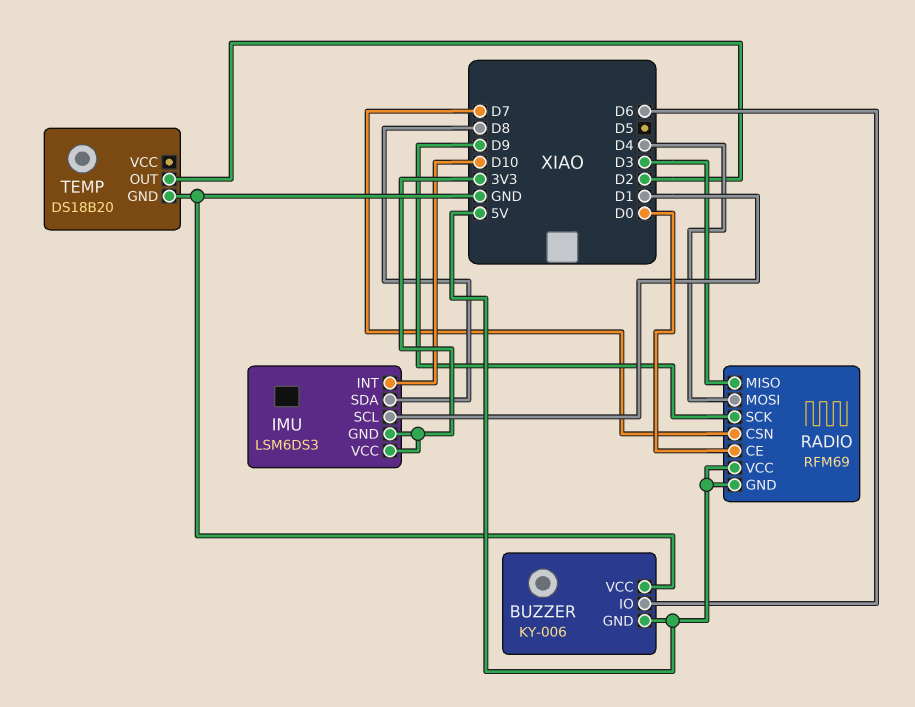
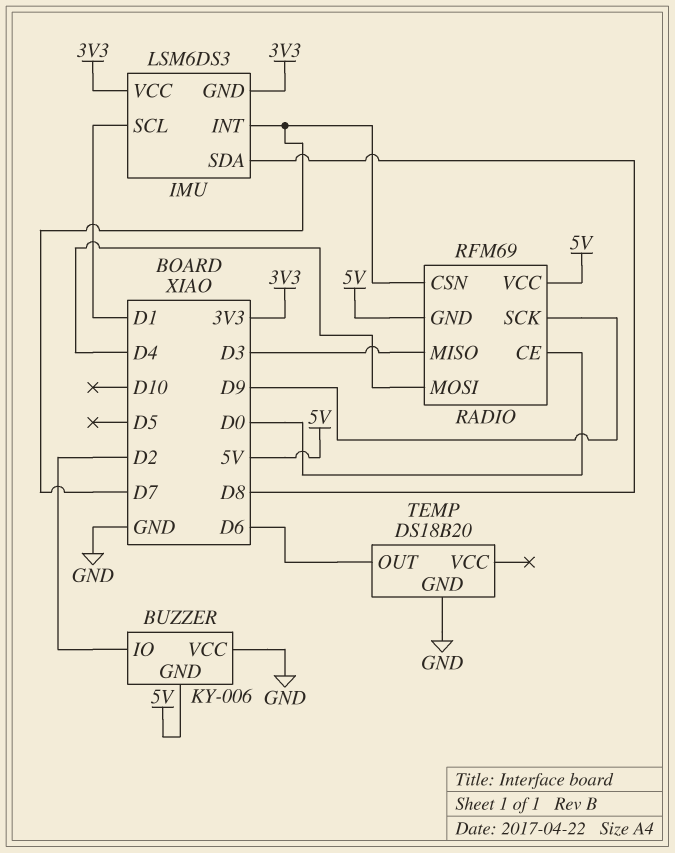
BUZZER pin IO: D6 -> D2
IMU pin INT: D10 -> D7
TEMP pin OUT: D2 -> D6

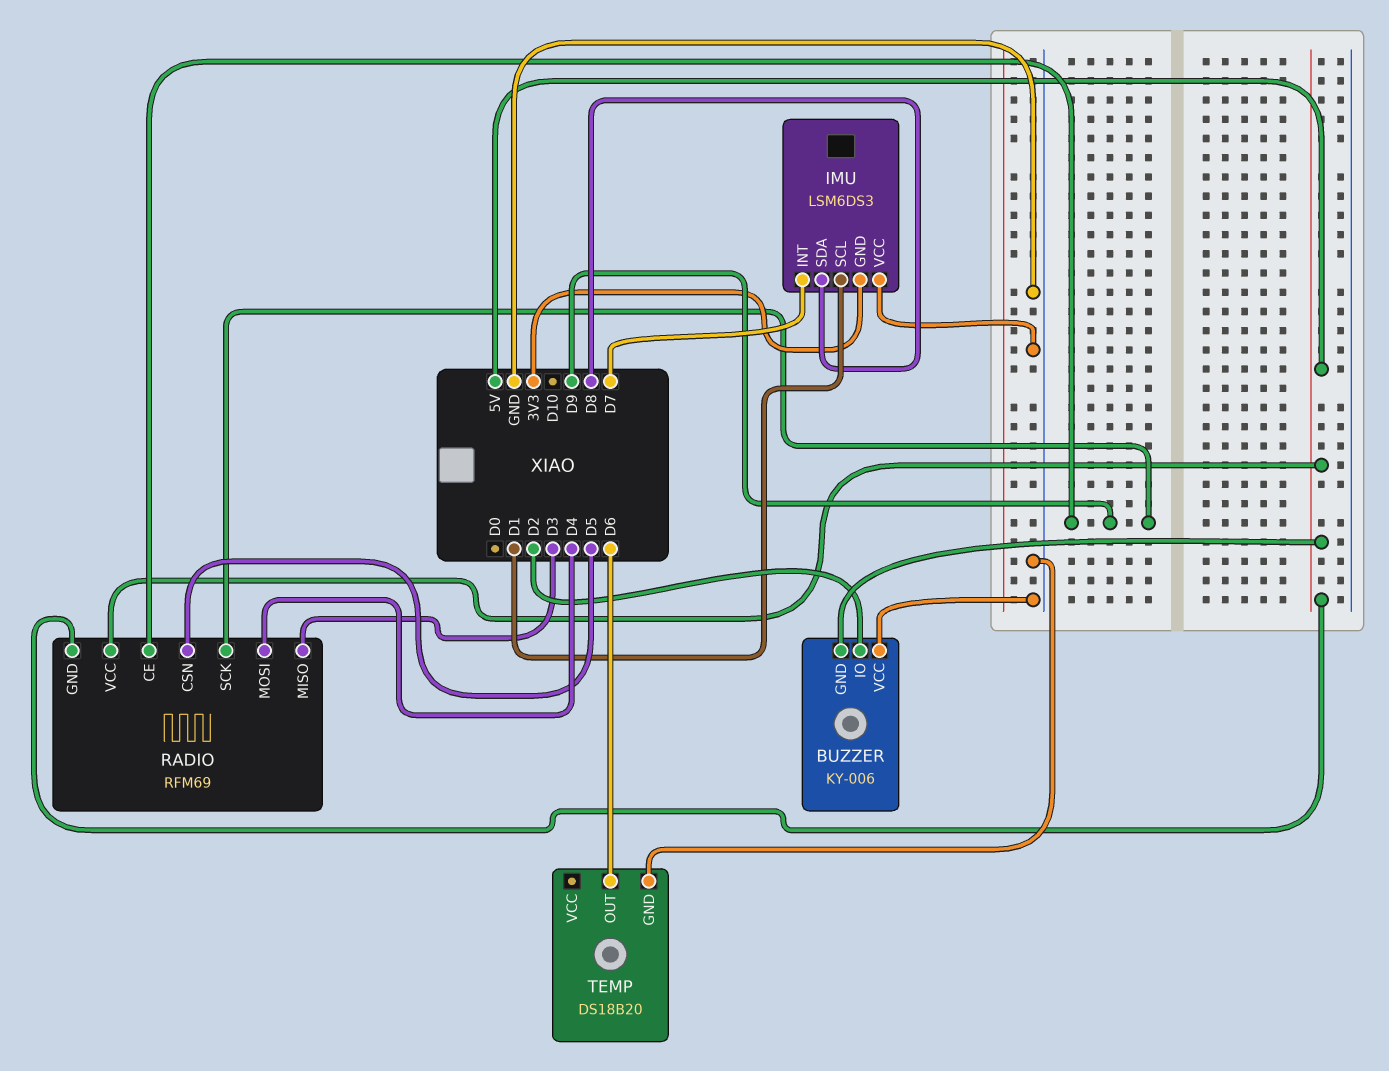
IMU pin VCC: 3V3 -> GND
RADIO pin CE: D0 -> D9
RADIO pin CSN: D7 -> D5

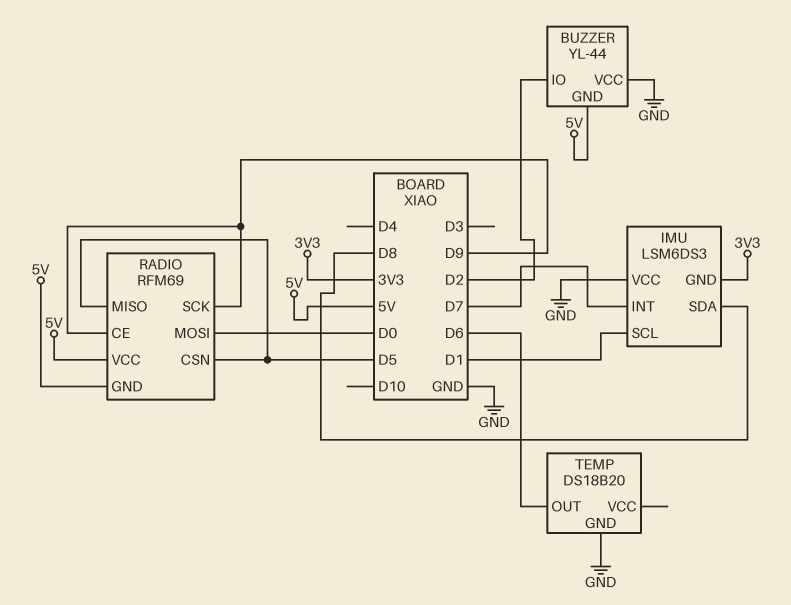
BUZZER: KY-006 -> YL-44
RADIO pin MISO: D3 -> D5
RADIO pin MOSI: D4 -> D0

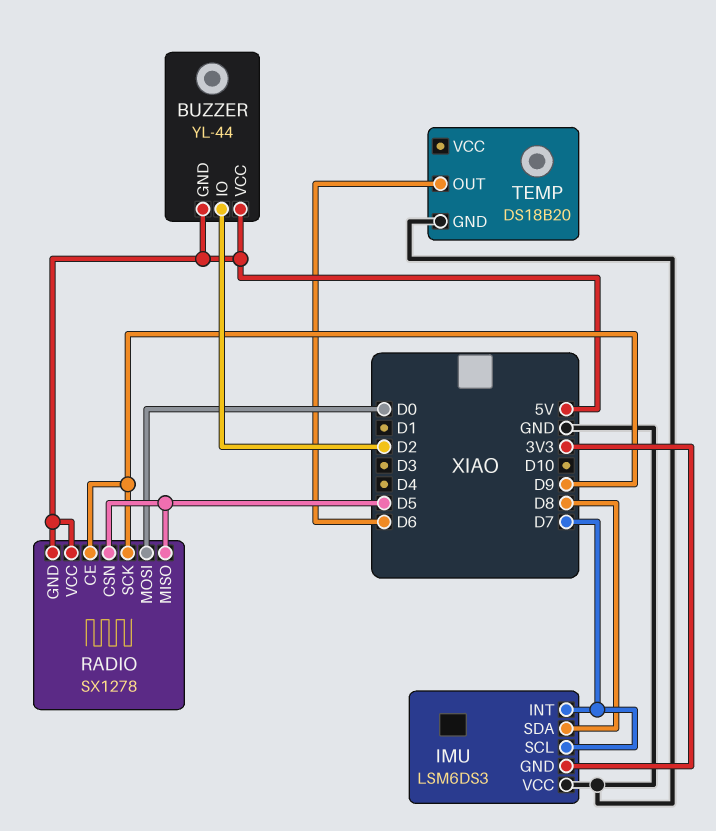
BUZZER pin VCC: GND -> 5V
IMU pin SCL: D1 -> D7
RADIO: RFM69 -> SX1278

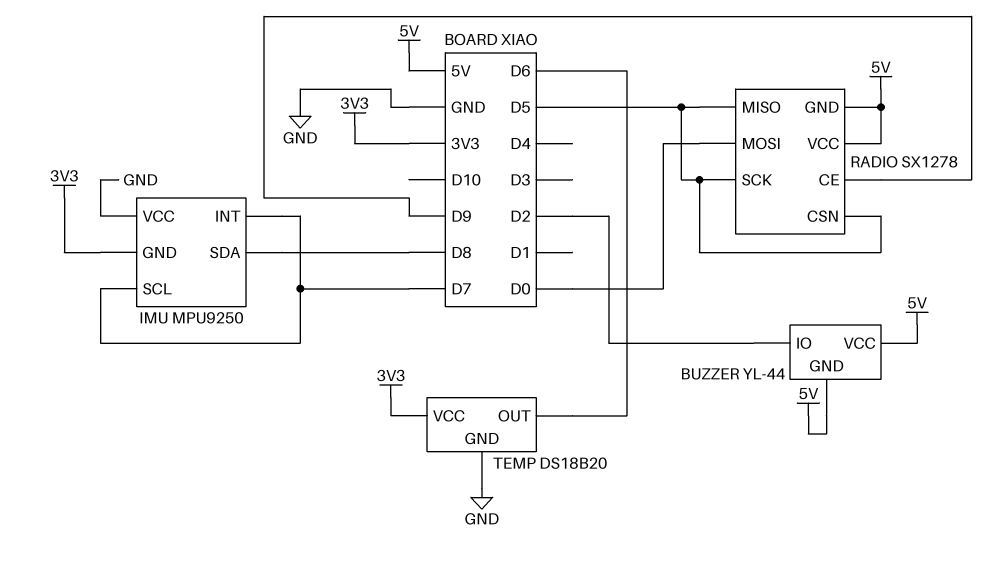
IMU: LSM6DS3 -> MPU9250
RADIO pin SCK: D9 -> D5
TEMP pin VCC: none -> 3V3

